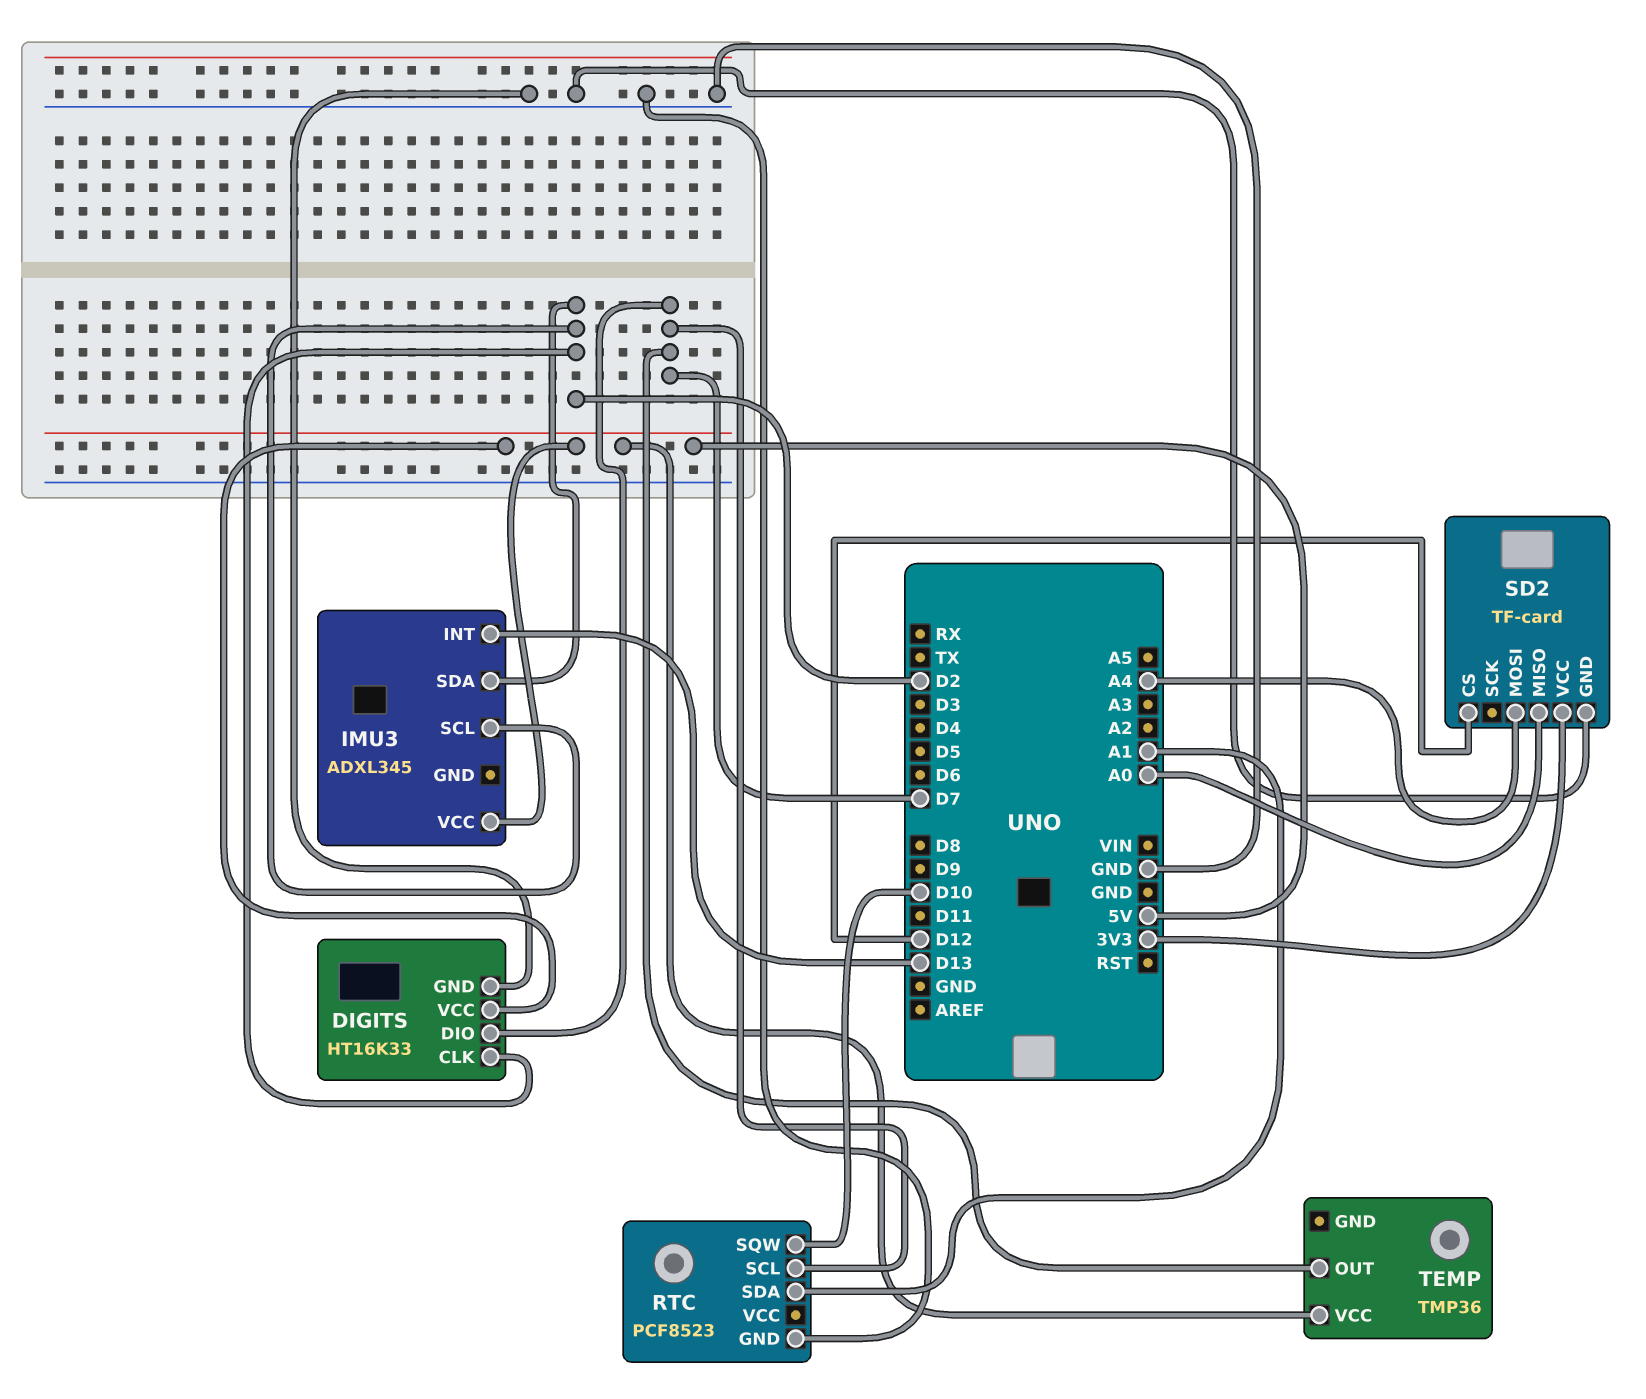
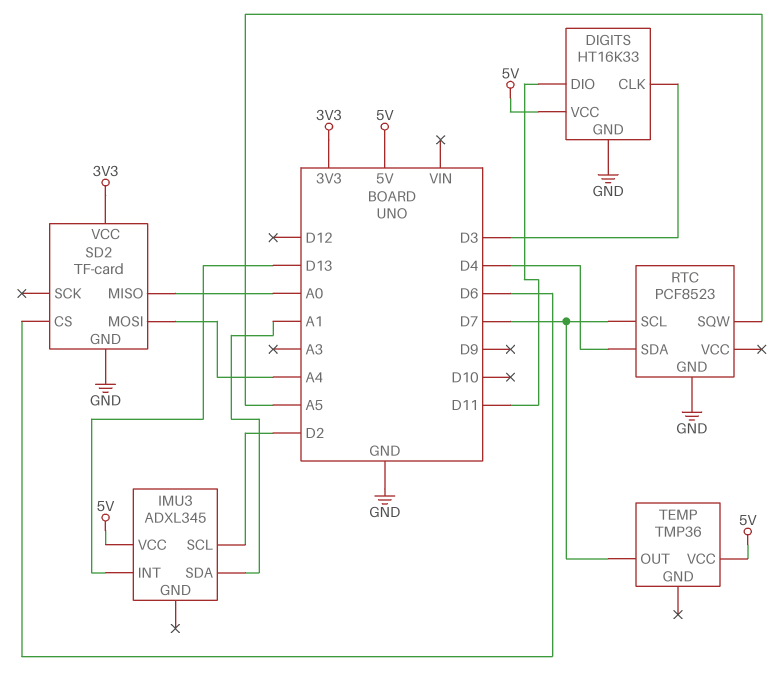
DIGITS pin CLK: D2 -> D3
DIGITS pin DIO: D7 -> D11
IMU3 pin SDA: D2 -> A1
RTC pin SDA: A1 -> D4
RTC pin SQW: D10 -> A5
SD2 pin CS: D12 -> D6

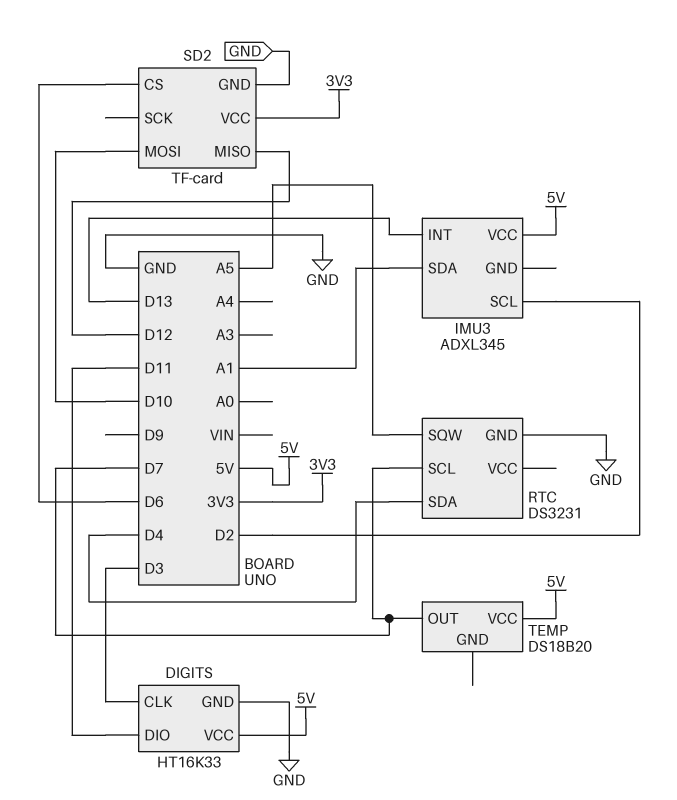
RTC: PCF8523 -> DS3231
SD2 pin MISO: A0 -> D12
SD2 pin MOSI: A4 -> D10
TEMP: TMP36 -> DS18B20

